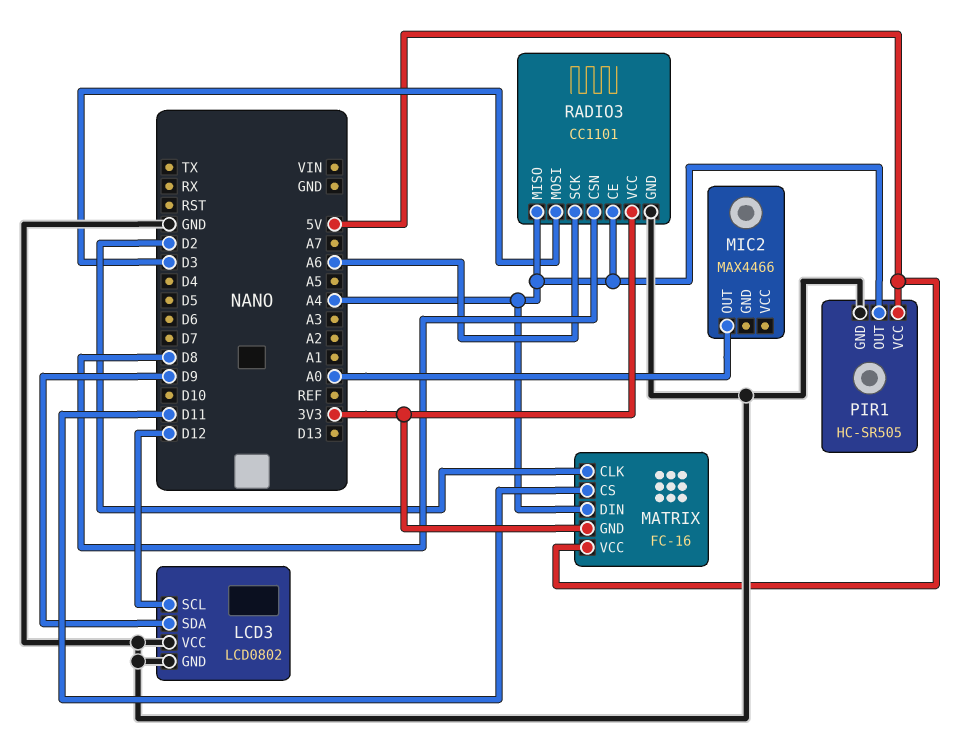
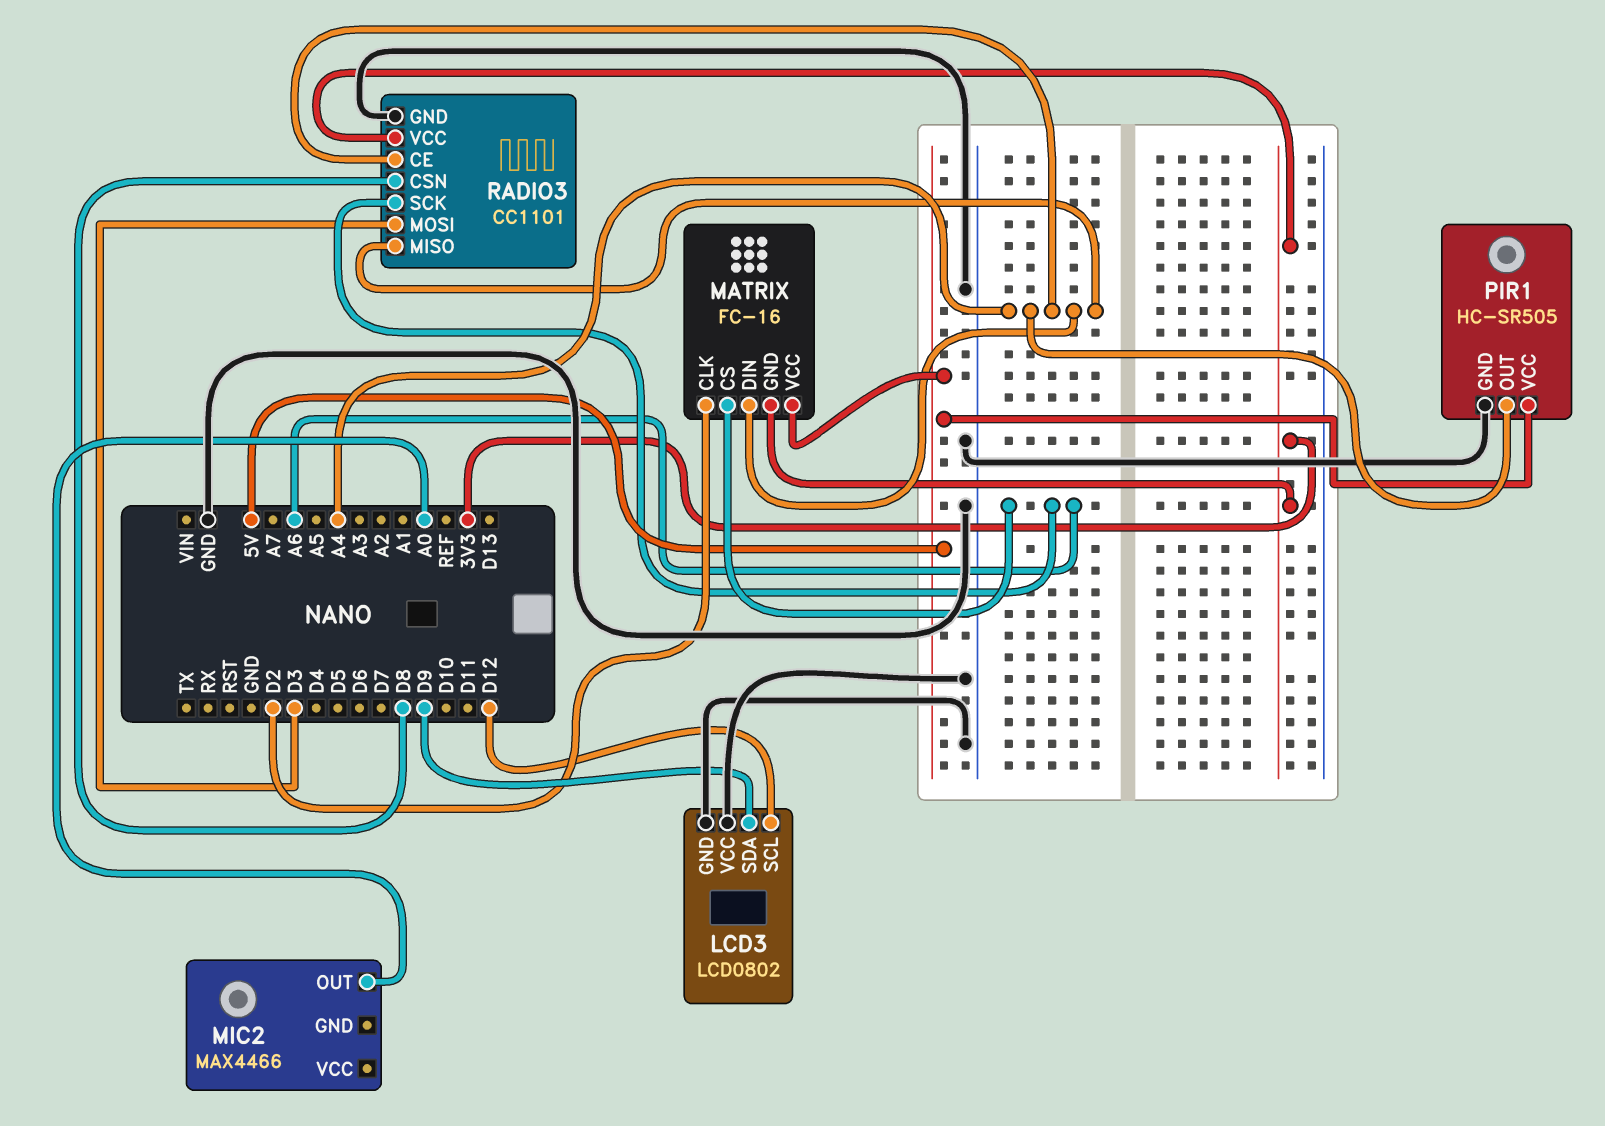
MATRIX pin CS: D11 -> A6

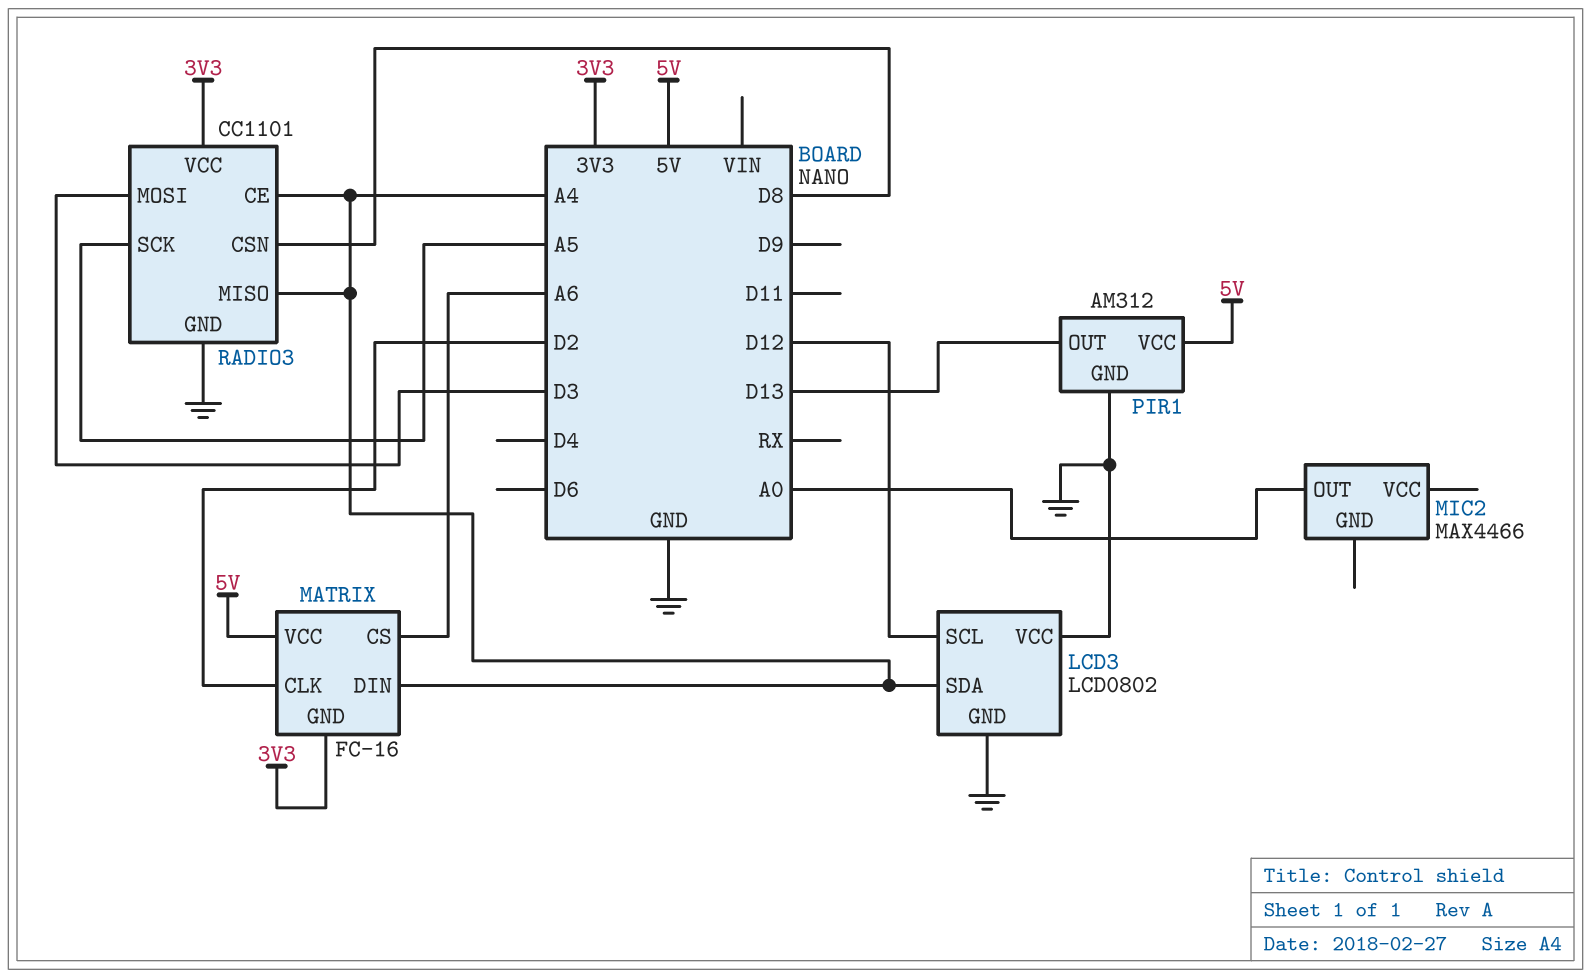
LCD3 pin SDA: D9 -> A4
PIR1: HC-SR505 -> AM312
PIR1 pin OUT: A4 -> D13
RADIO3 pin SCK: A6 -> A5

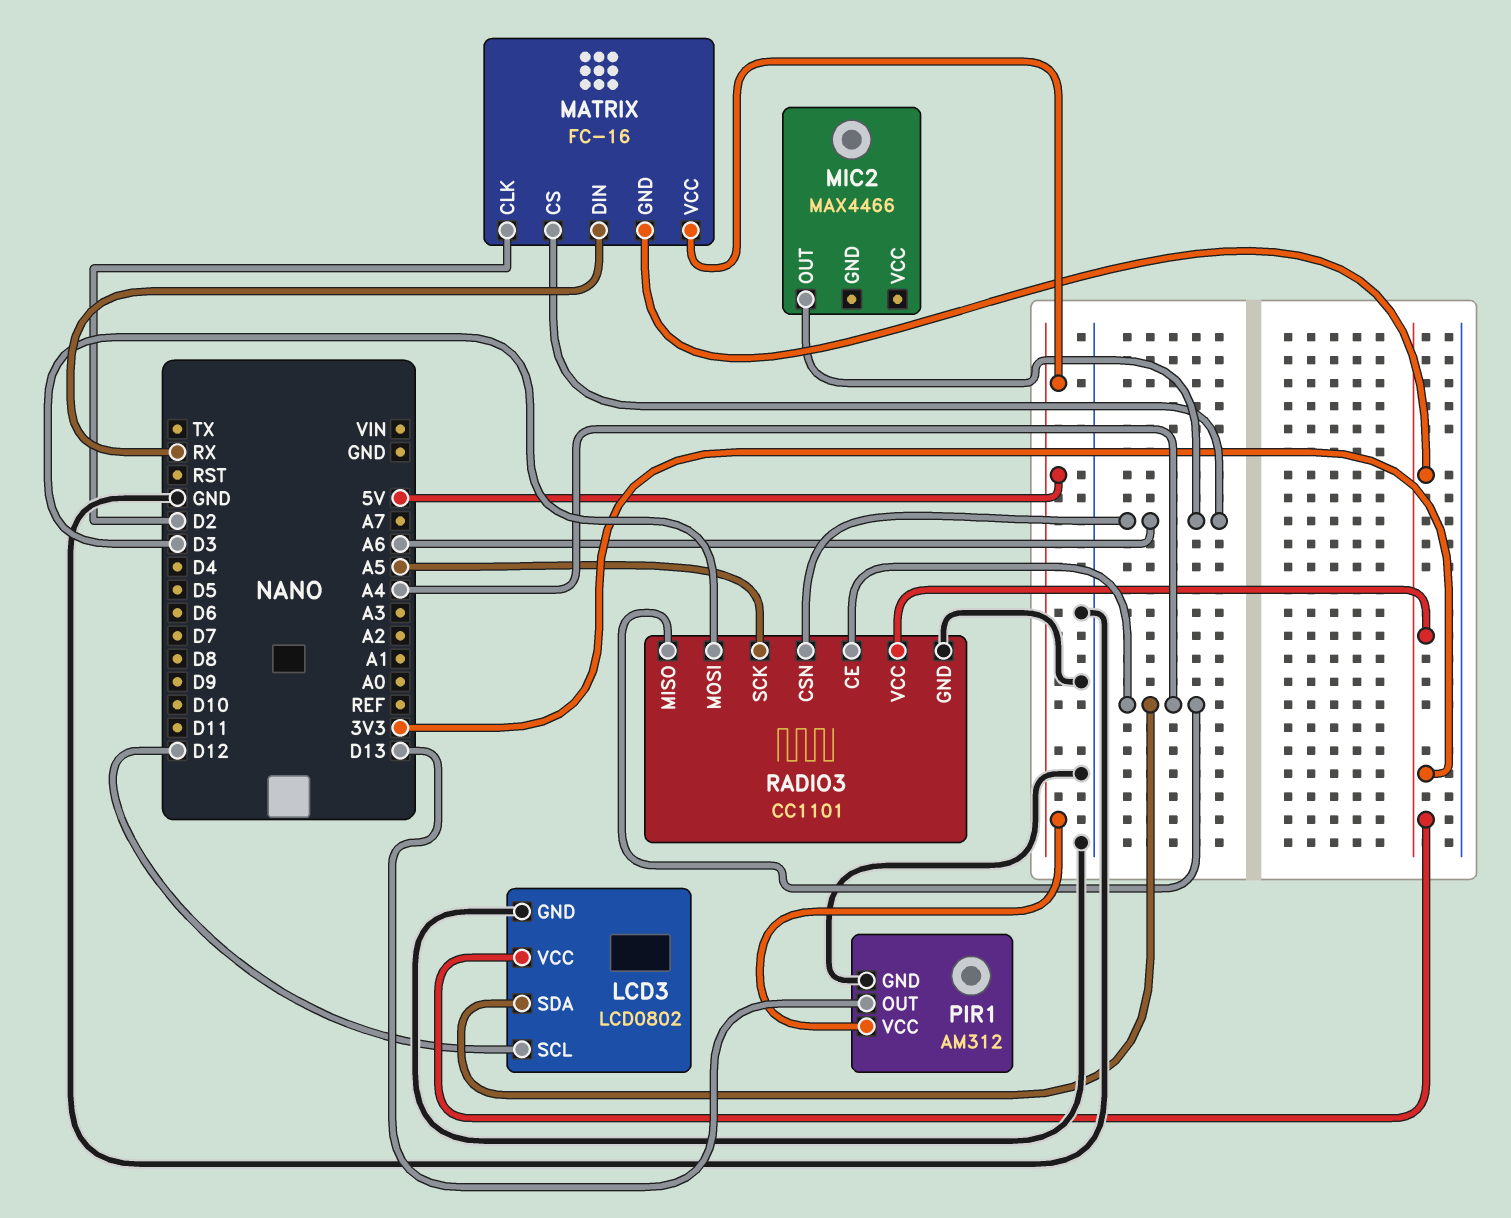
LCD3 pin VCC: GND -> 3V3
MATRIX pin DIN: A4 -> RX
MIC2 pin OUT: A0 -> A6
RADIO3 pin CSN: D8 -> A6

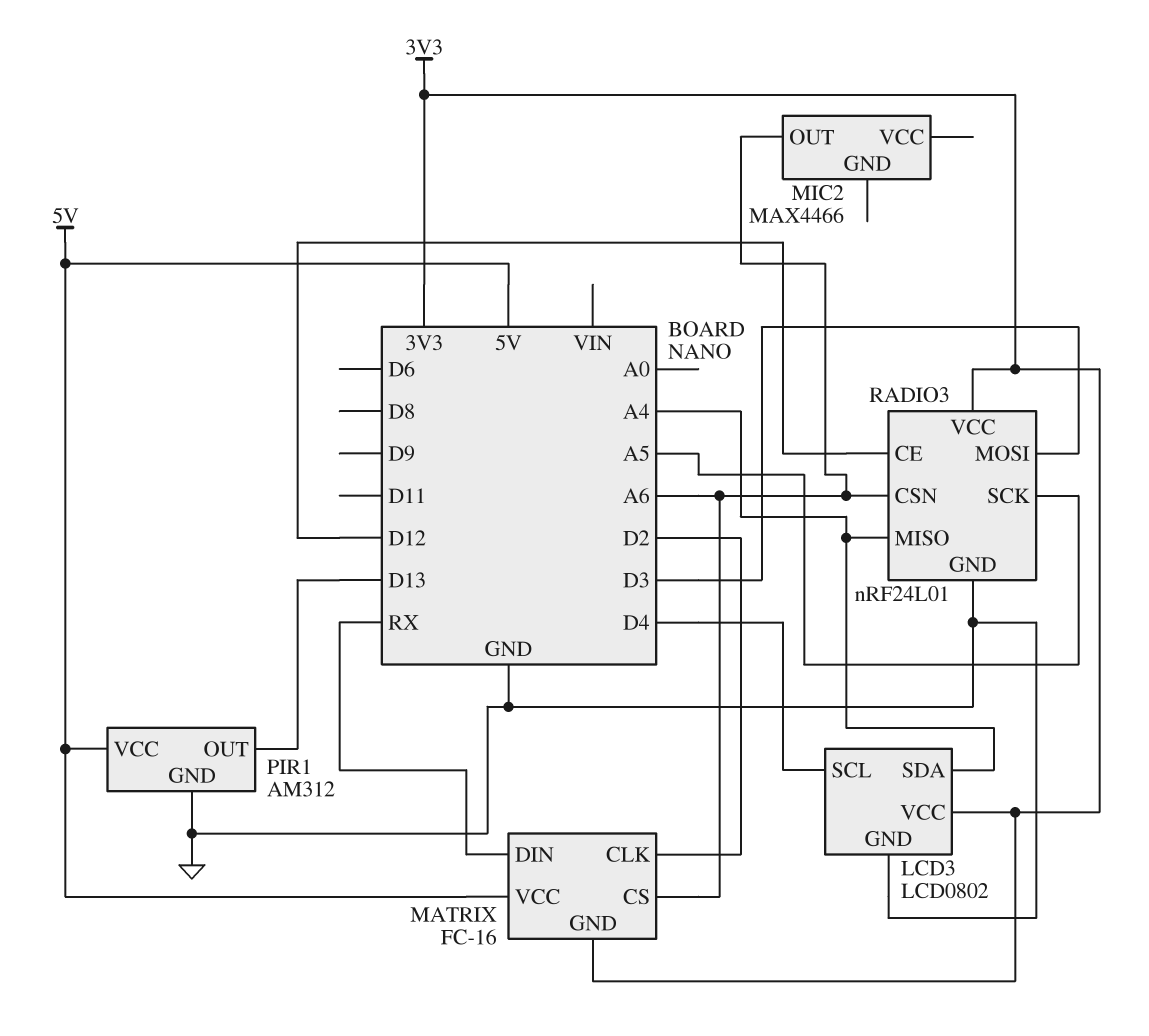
LCD3 pin SCL: D12 -> D4
RADIO3: CC1101 -> nRF24L01
RADIO3 pin CE: A4 -> D12

